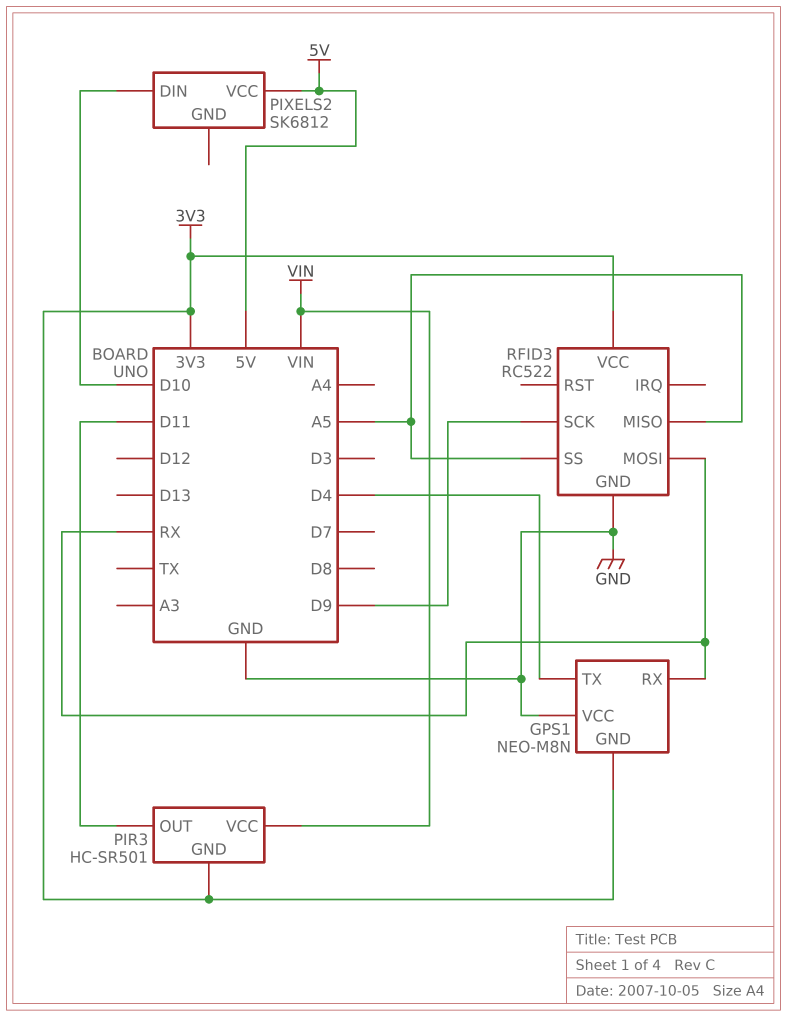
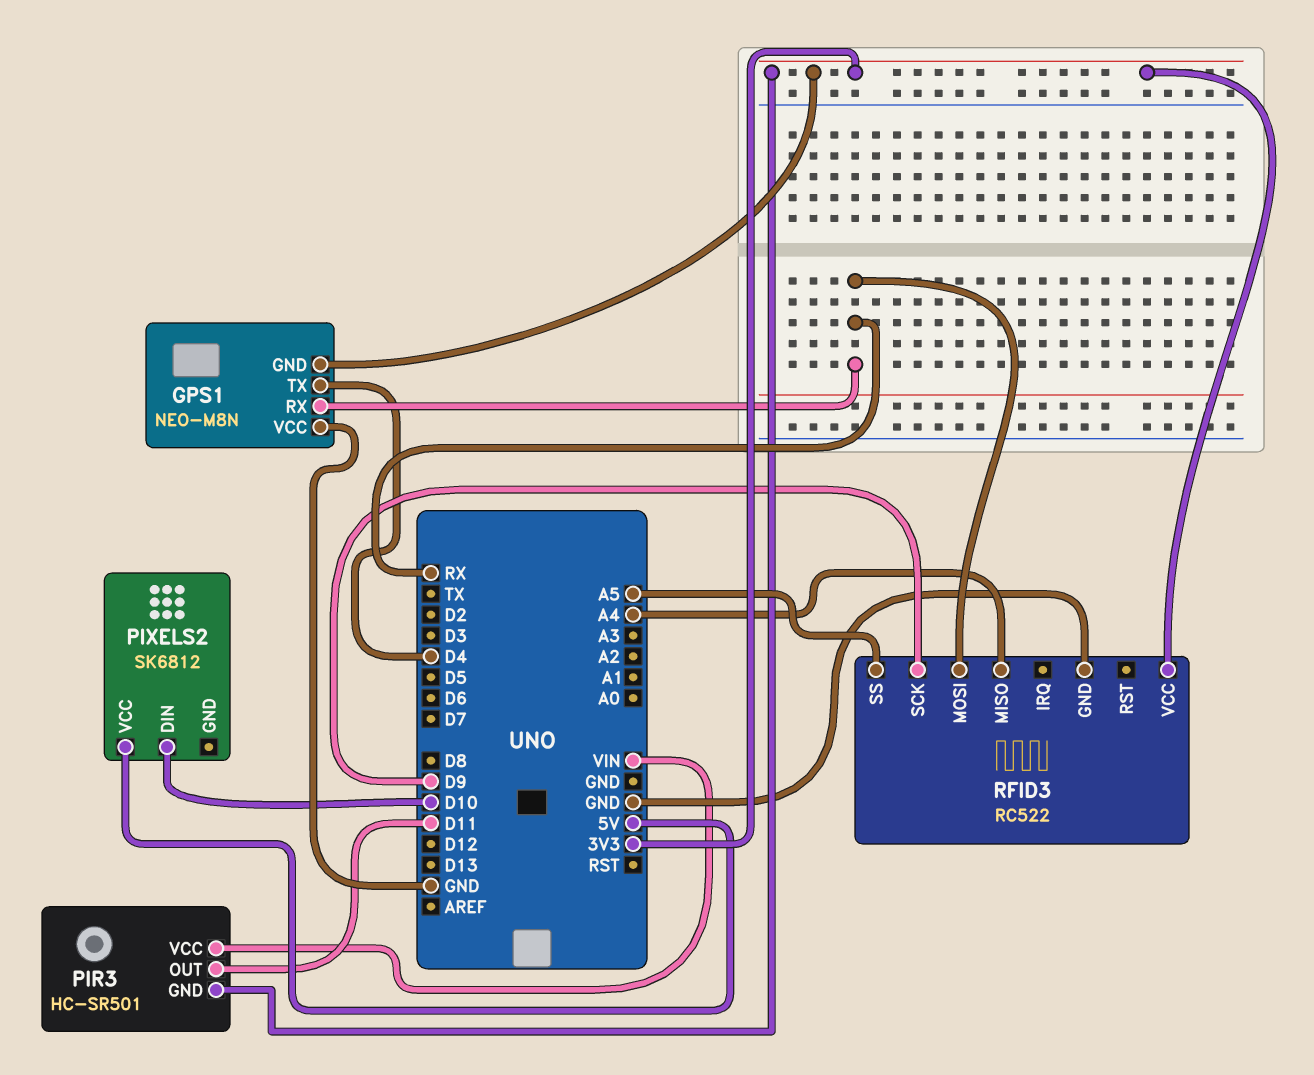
RFID3 pin MISO: A5 -> A4

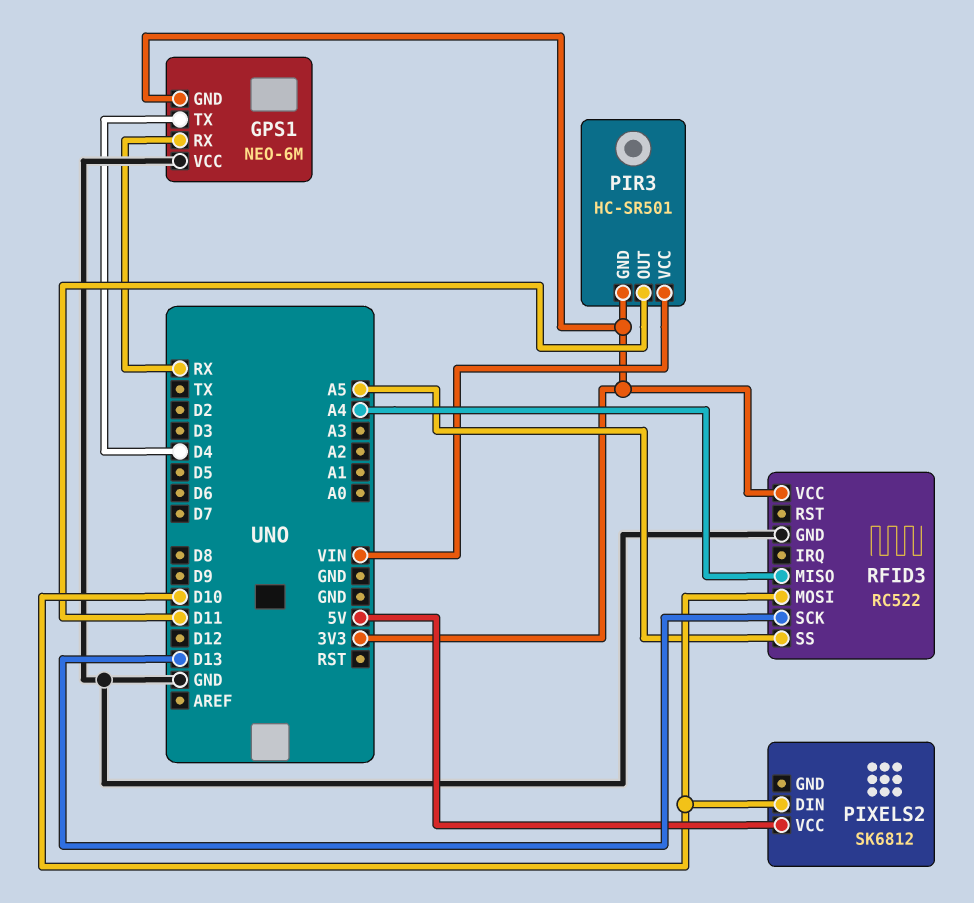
GPS1: NEO-M8N -> NEO-6M
RFID3 pin MOSI: RX -> D10
RFID3 pin SCK: D9 -> D13

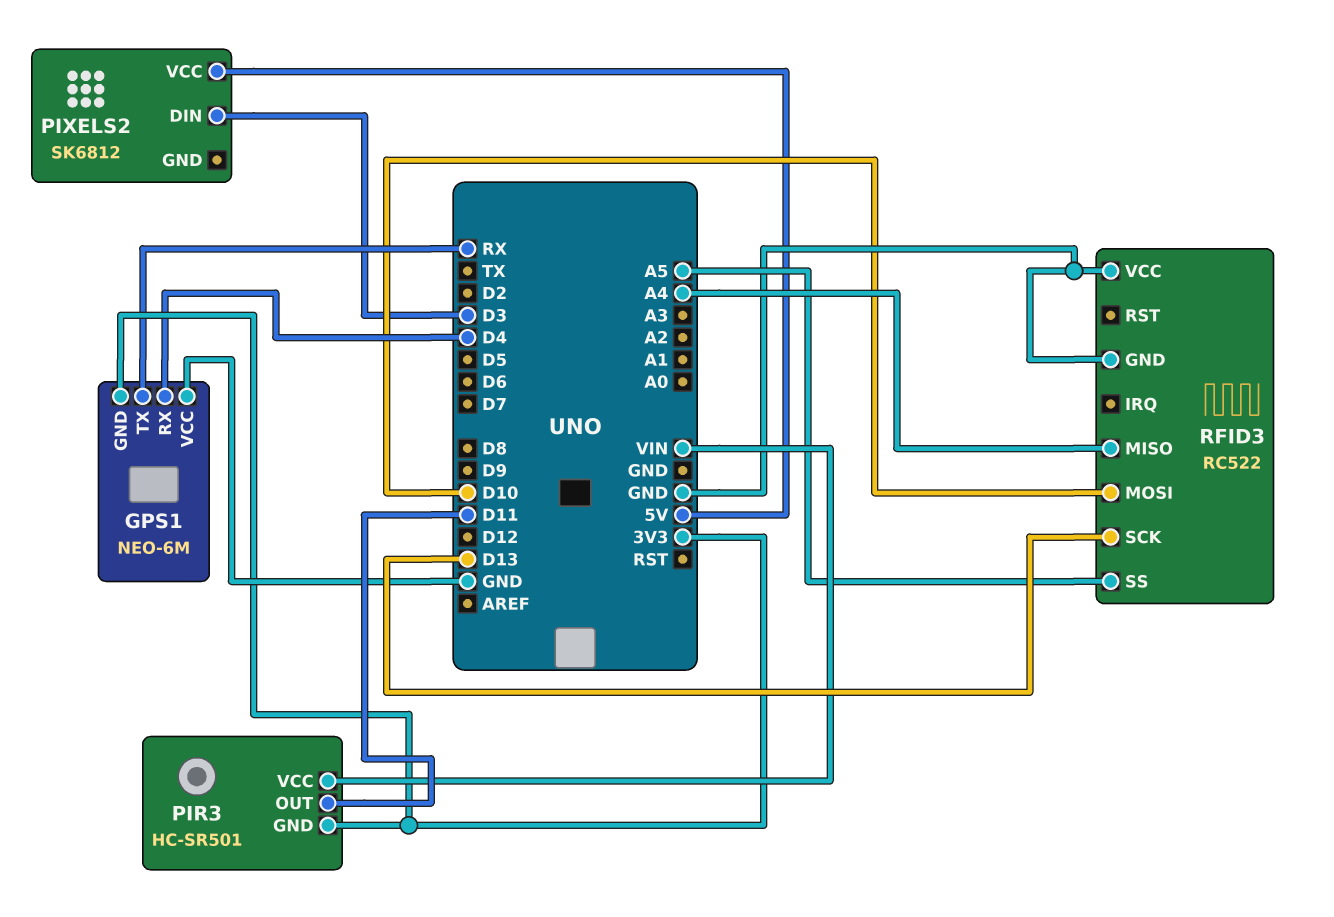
GPS1 pin RX: RX -> D4
GPS1 pin TX: D4 -> RX
PIXELS2 pin DIN: D10 -> D3
RFID3 pin VCC: 3V3 -> GND

